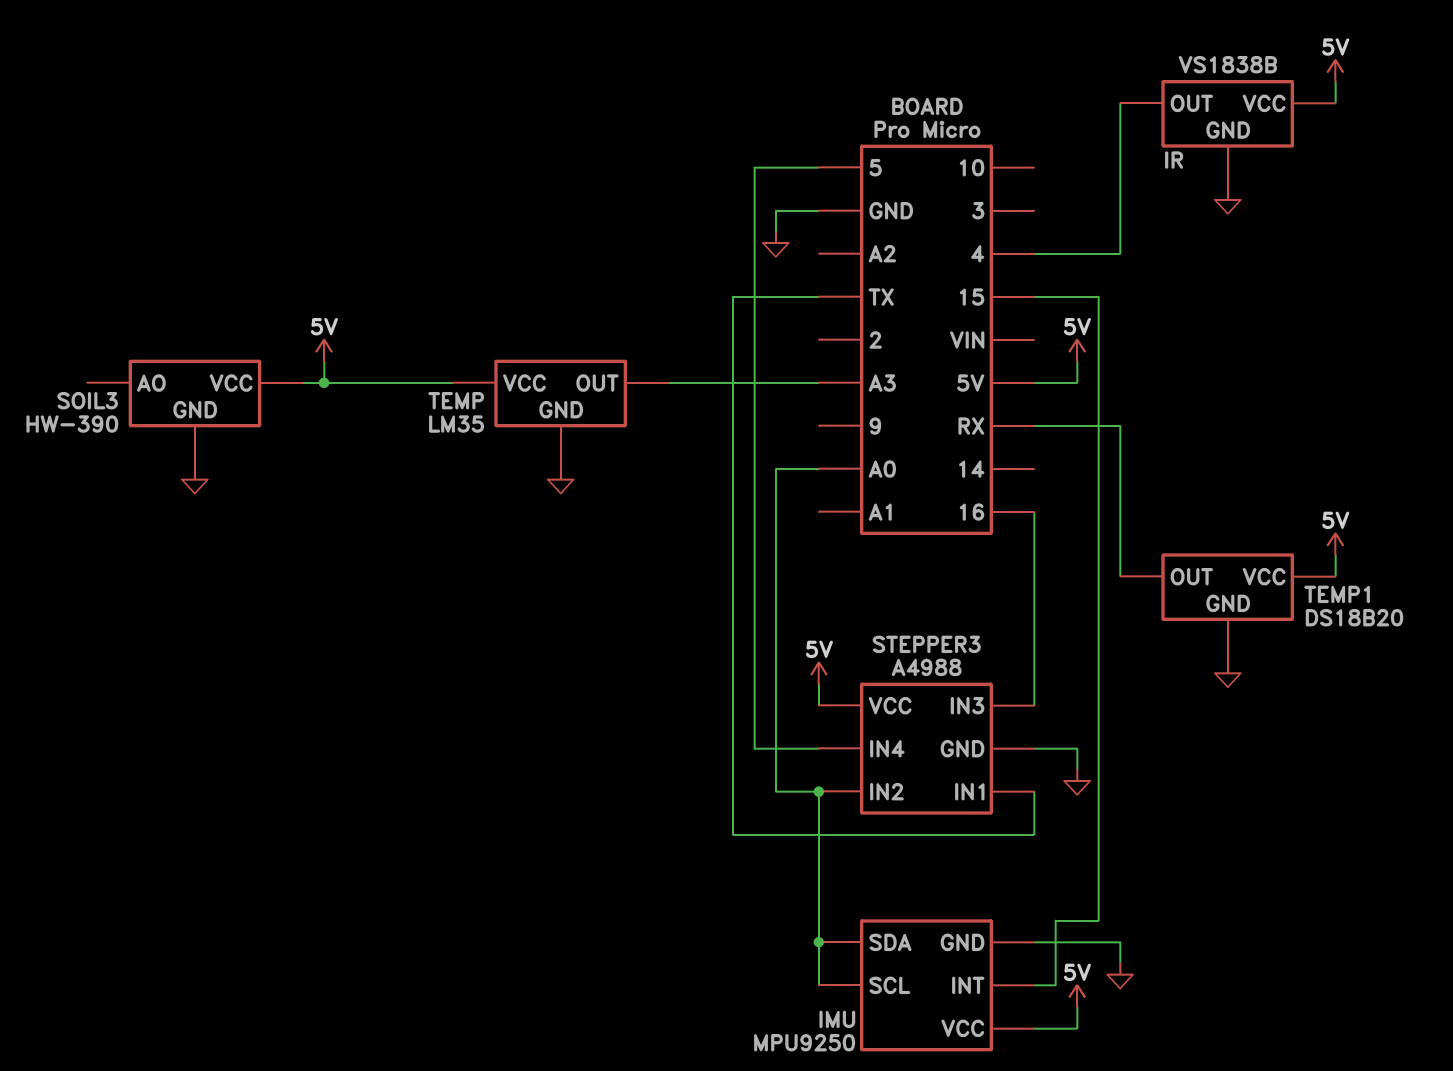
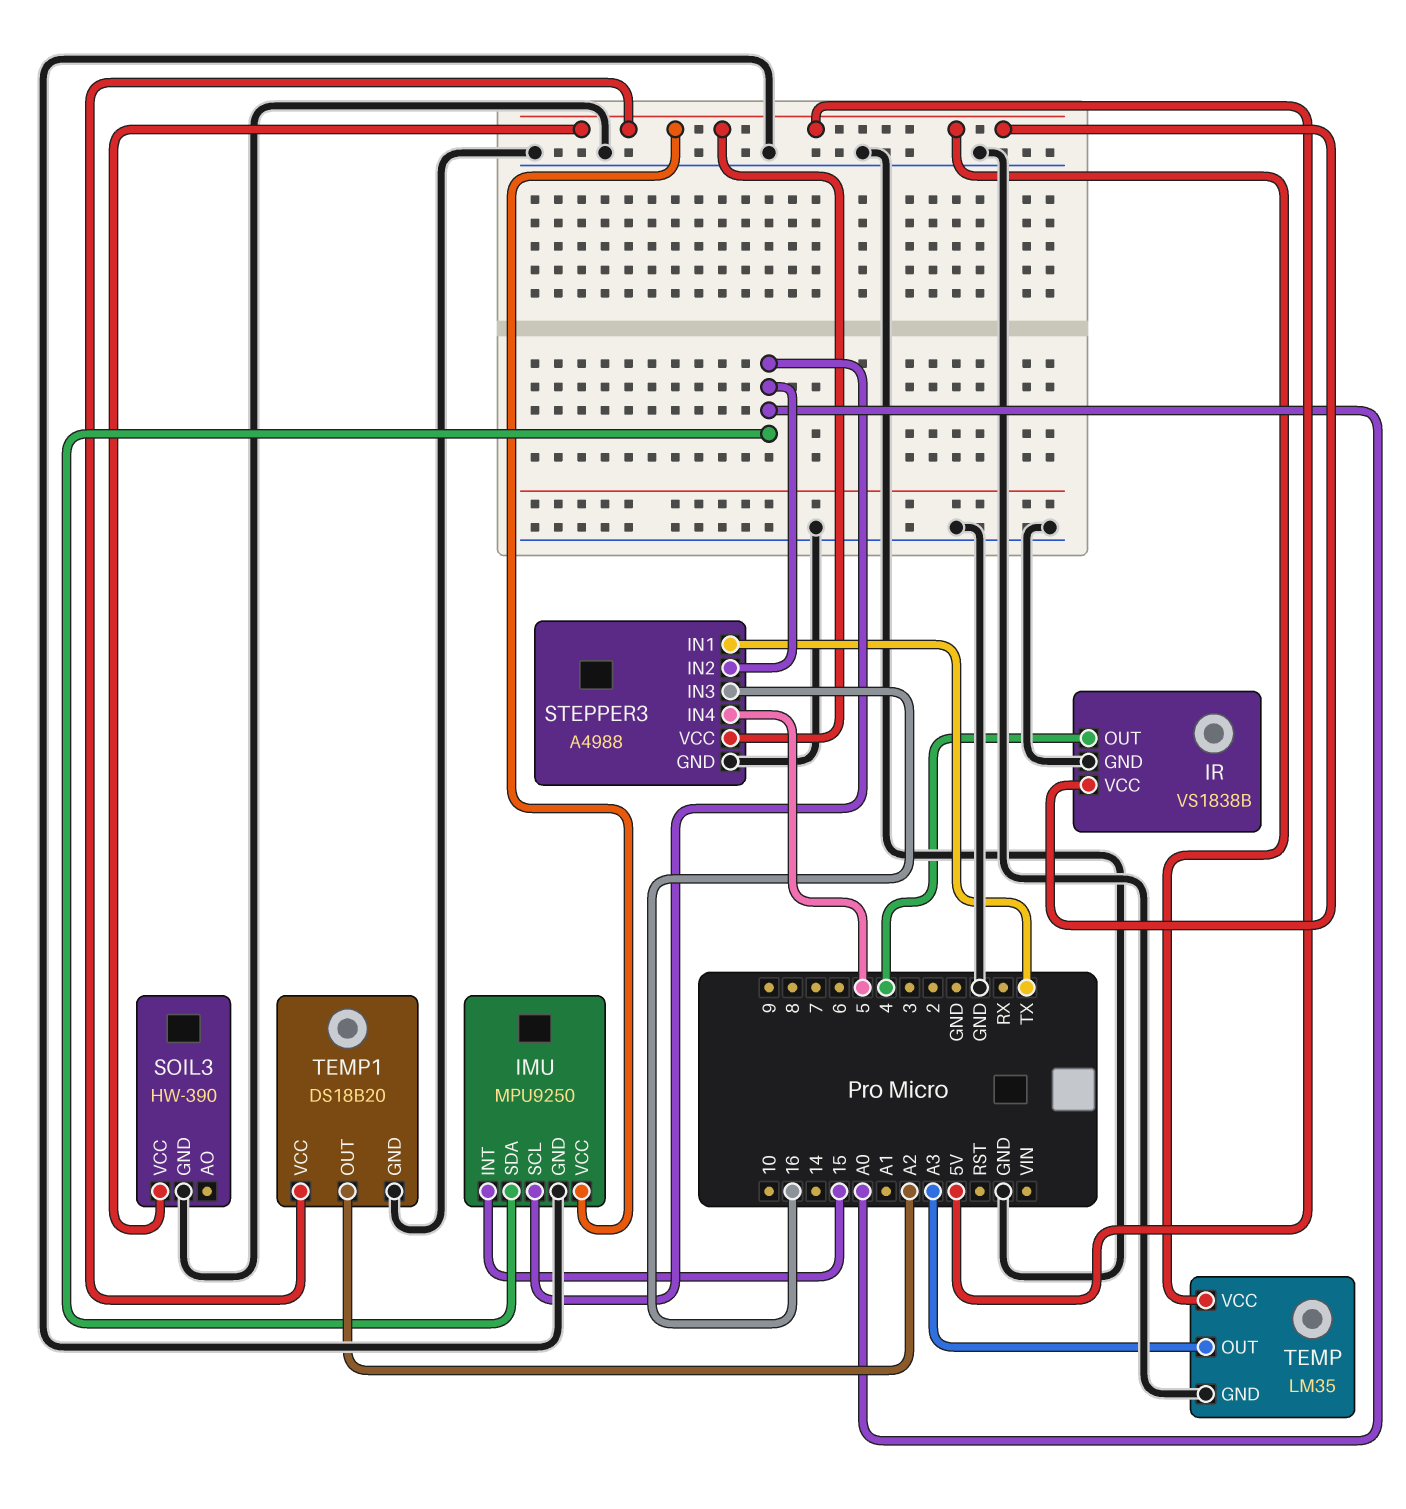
TEMP1 pin OUT: RX -> A2

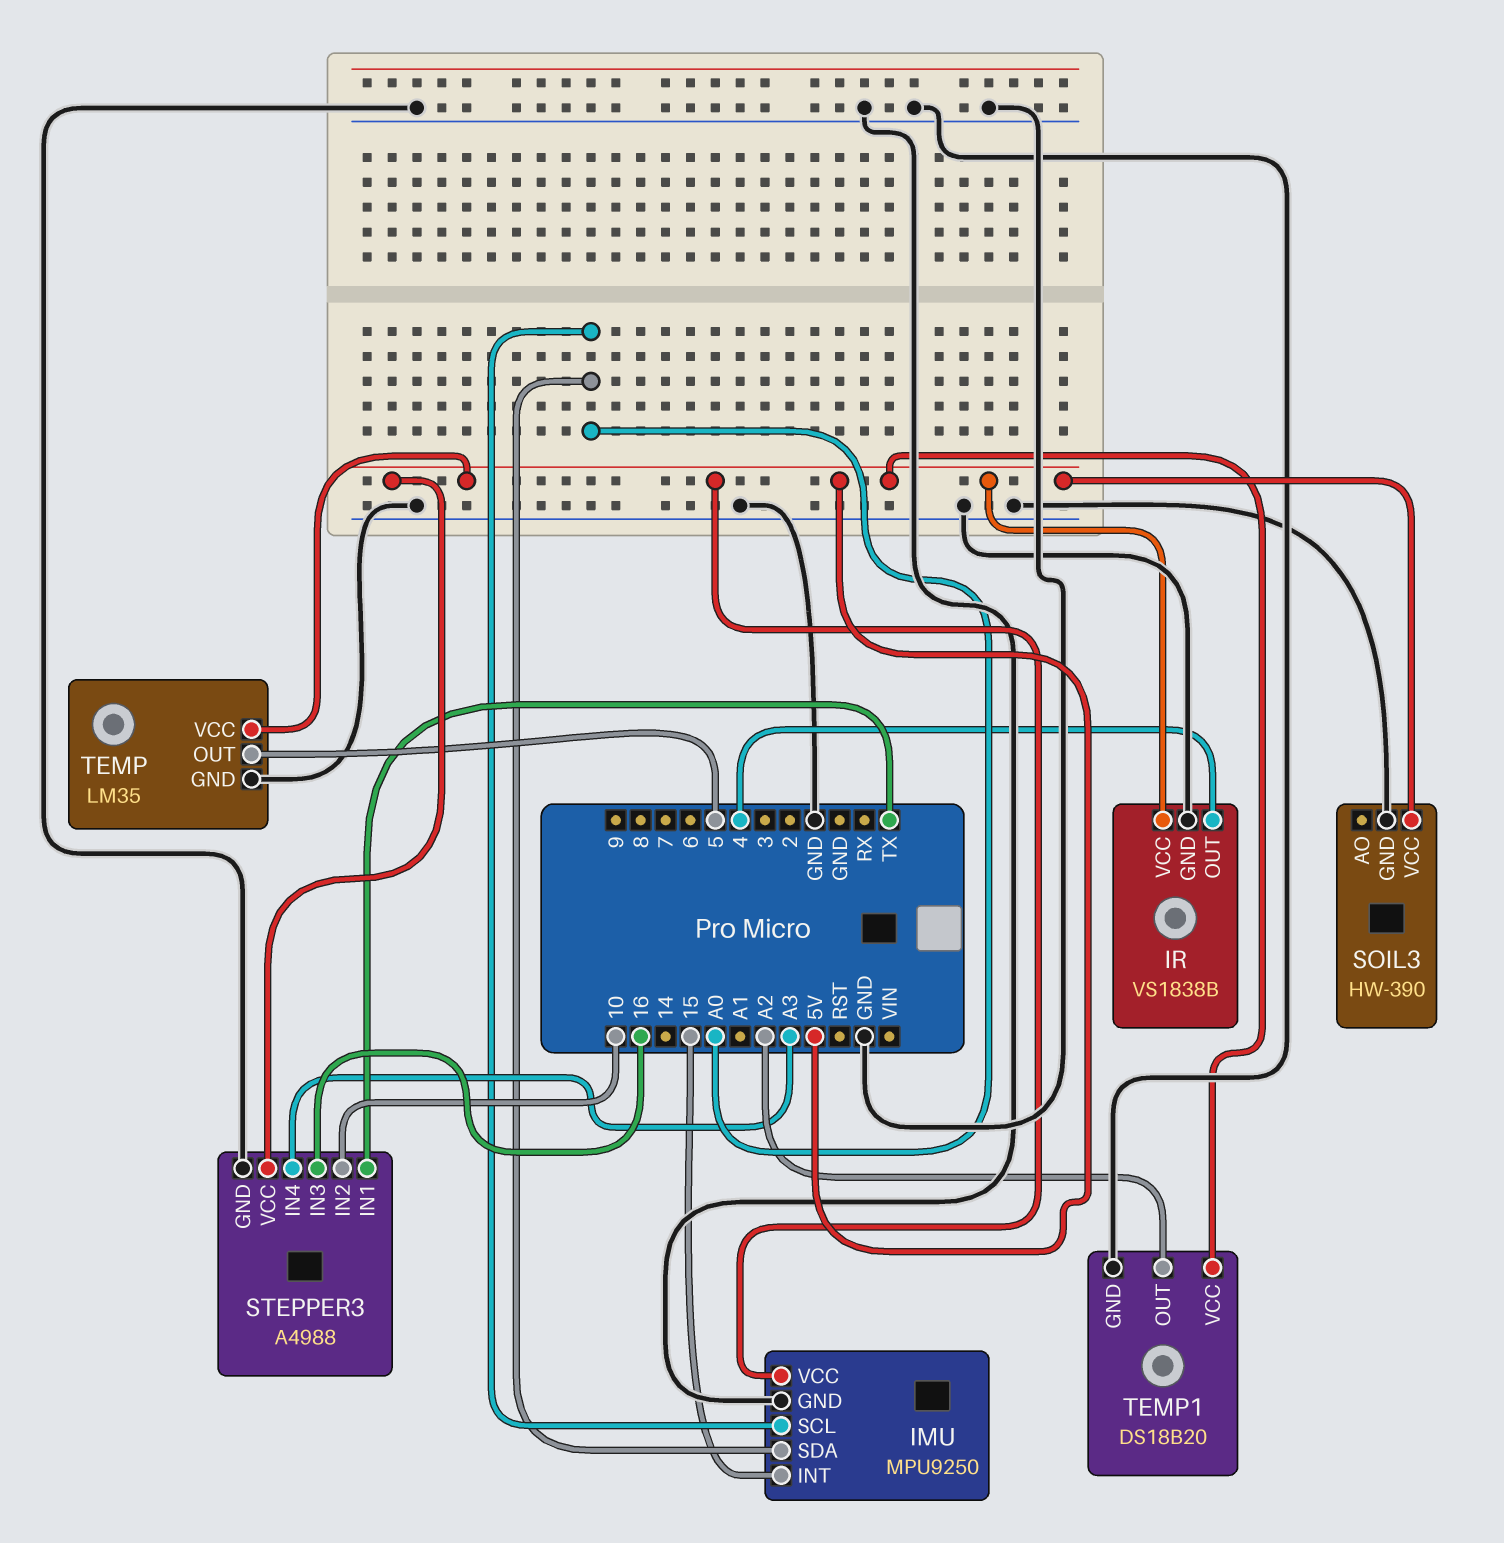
STEPPER3 pin IN2: A0 -> 10
STEPPER3 pin IN4: 5 -> A3
TEMP pin OUT: A3 -> 5

